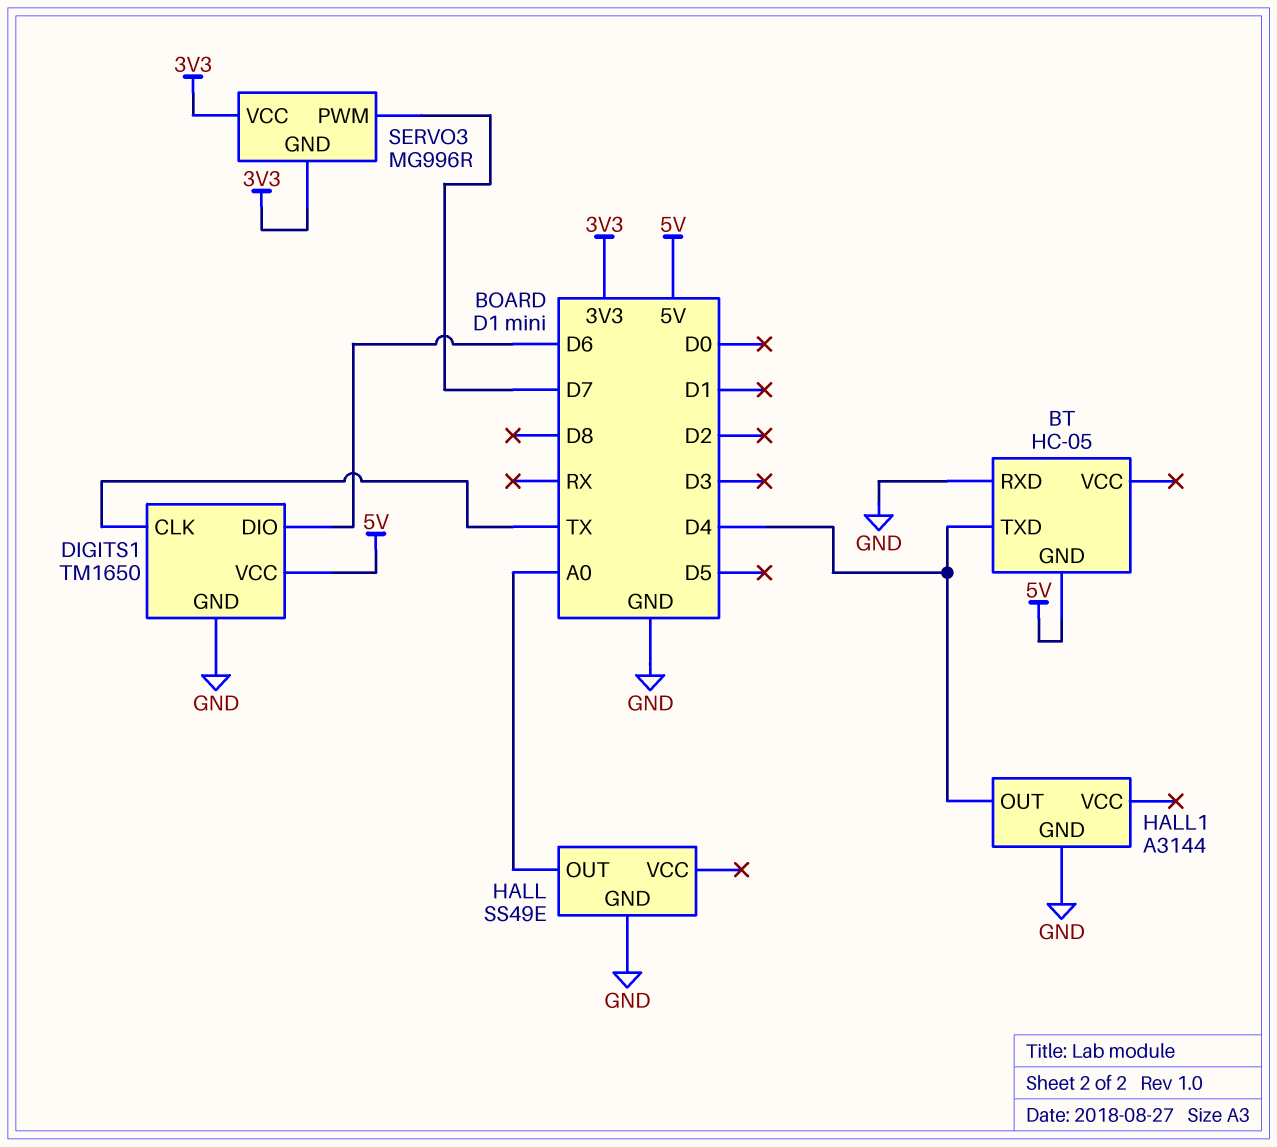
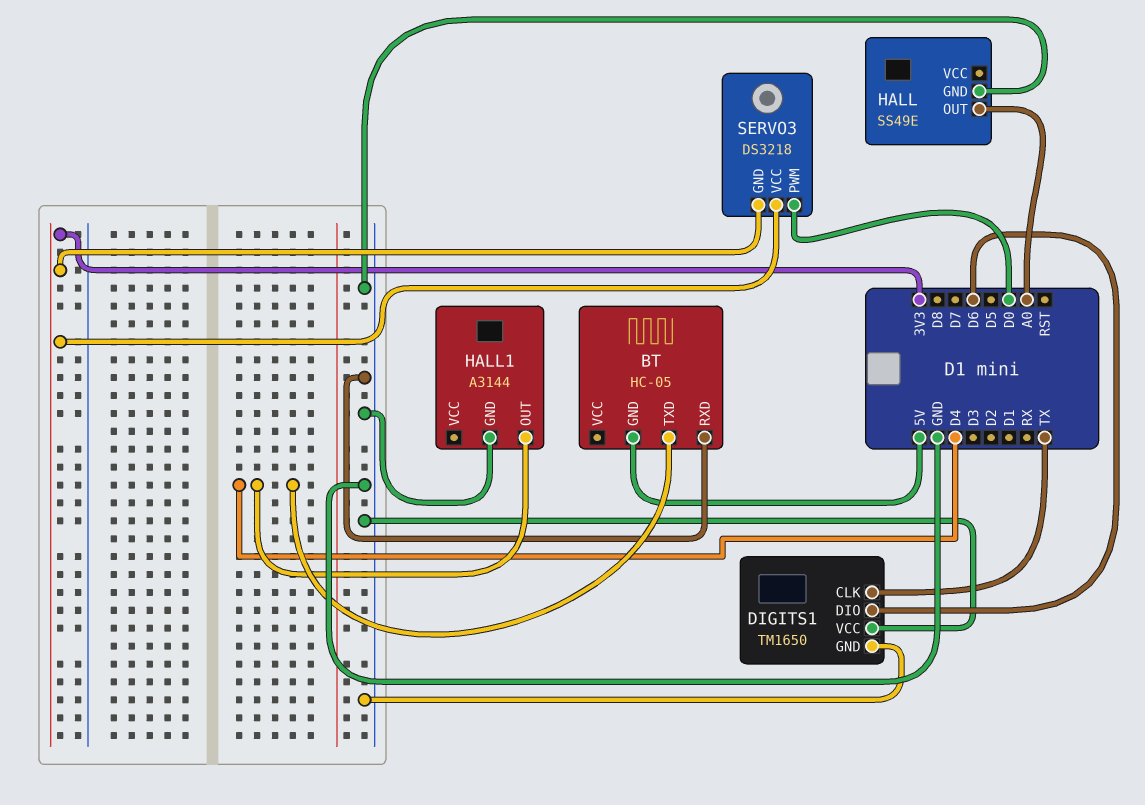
DIGITS1 pin VCC: 5V -> GND
SERVO3: MG996R -> DS3218
SERVO3 pin PWM: D7 -> D0

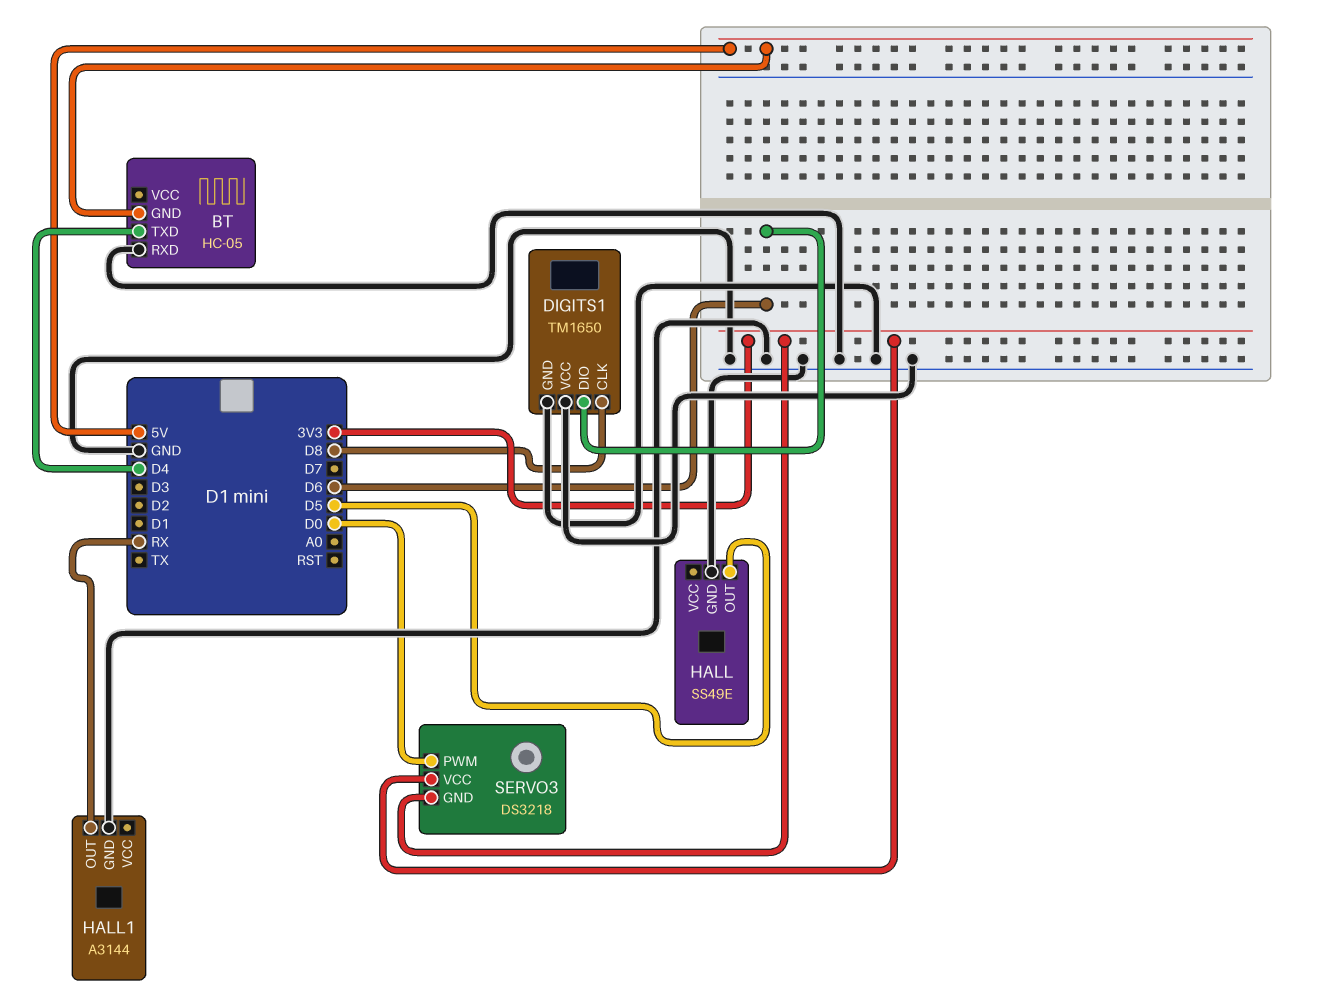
DIGITS1 pin CLK: TX -> D8
HALL pin OUT: A0 -> D5
HALL1 pin OUT: D4 -> RX

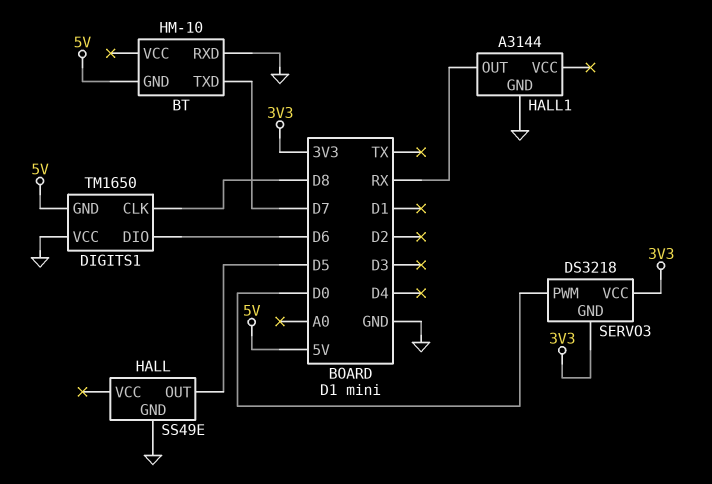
BT: HC-05 -> HM-10
BT pin TXD: D4 -> D7
DIGITS1 pin GND: GND -> 5V

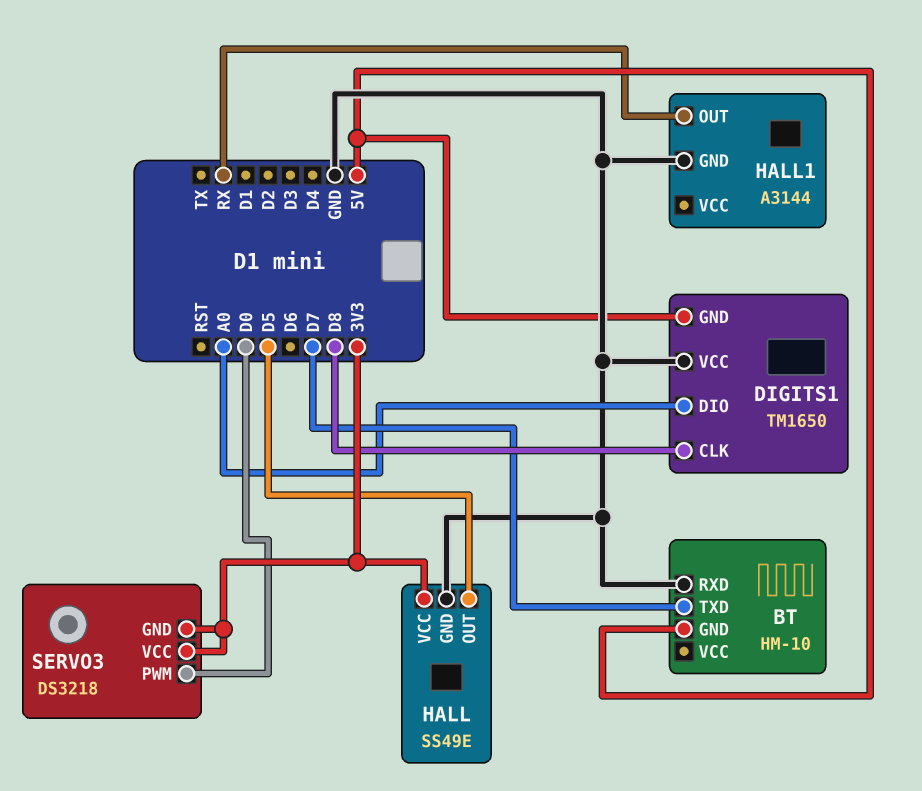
DIGITS1 pin DIO: D6 -> A0
HALL pin VCC: none -> 3V3

